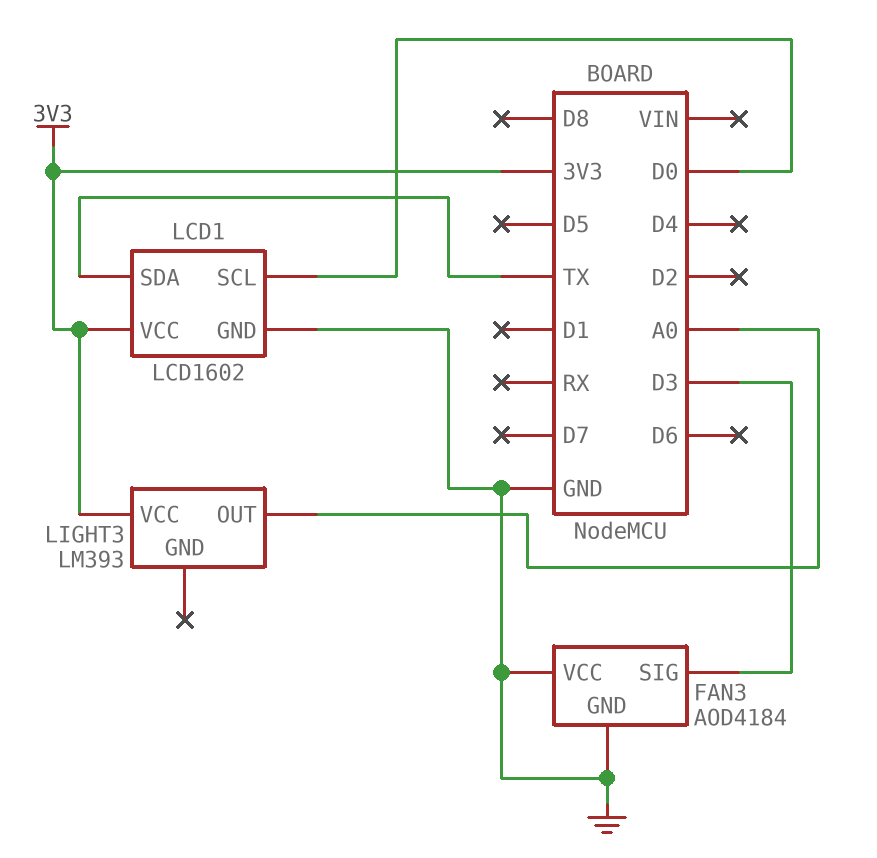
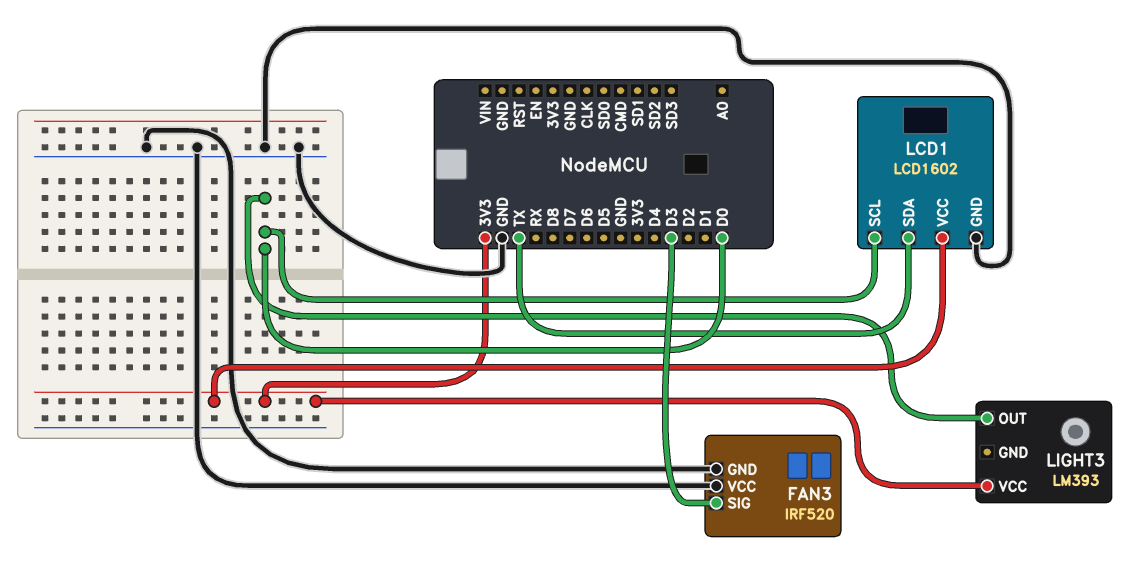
FAN3: AOD4184 -> IRF520
LIGHT3 pin OUT: A0 -> D0

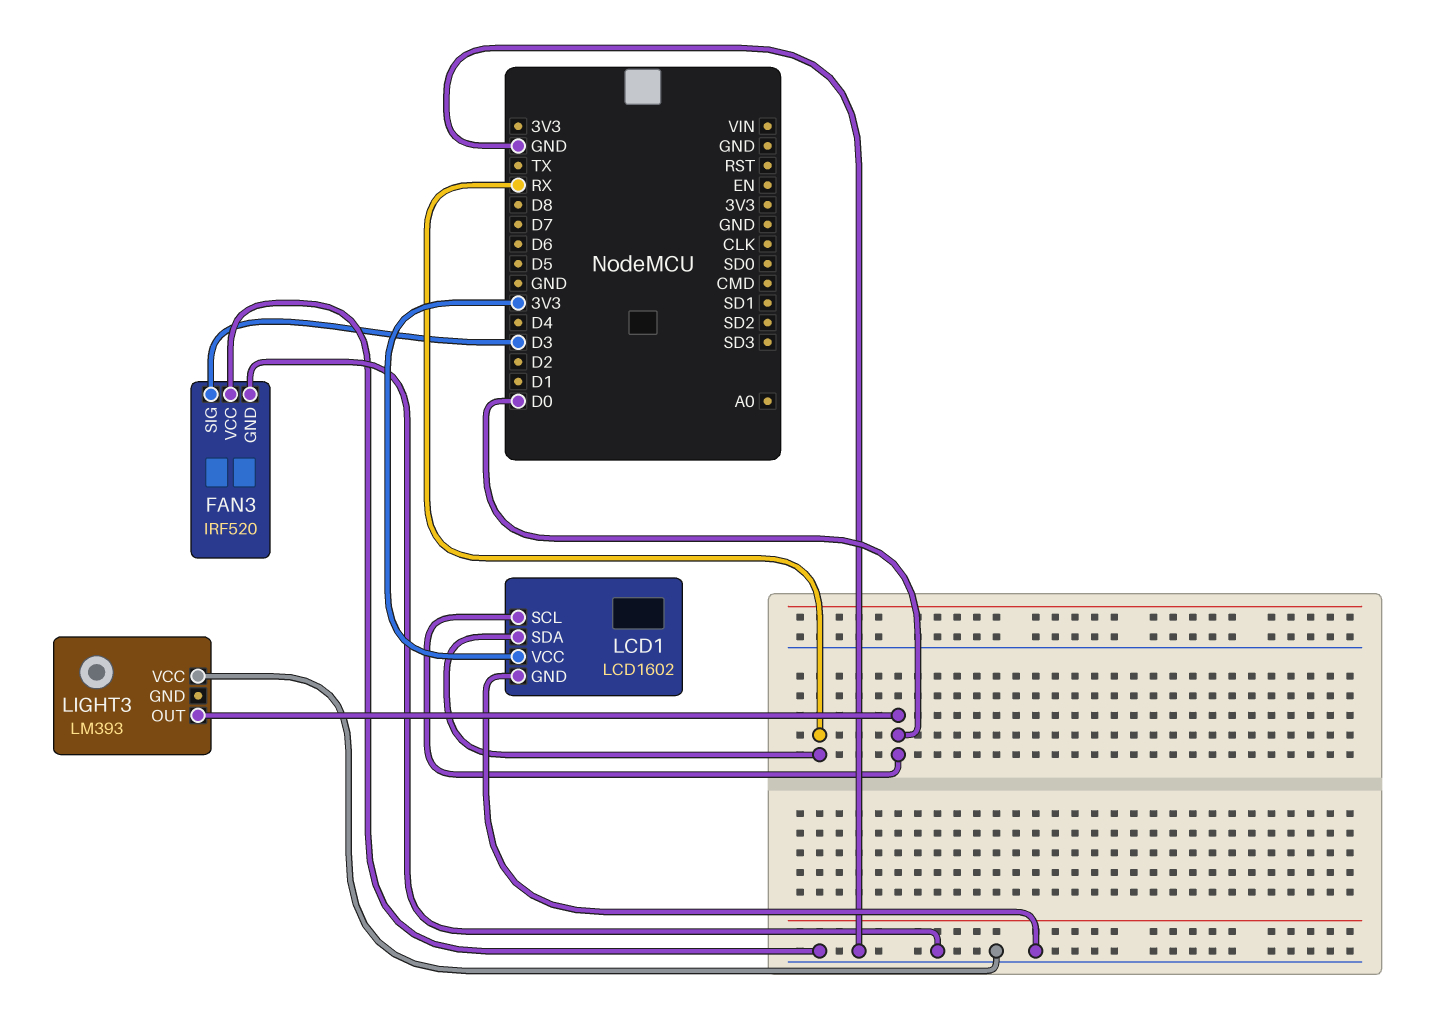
LCD1 pin SDA: TX -> RX
LIGHT3 pin VCC: 3V3 -> GND

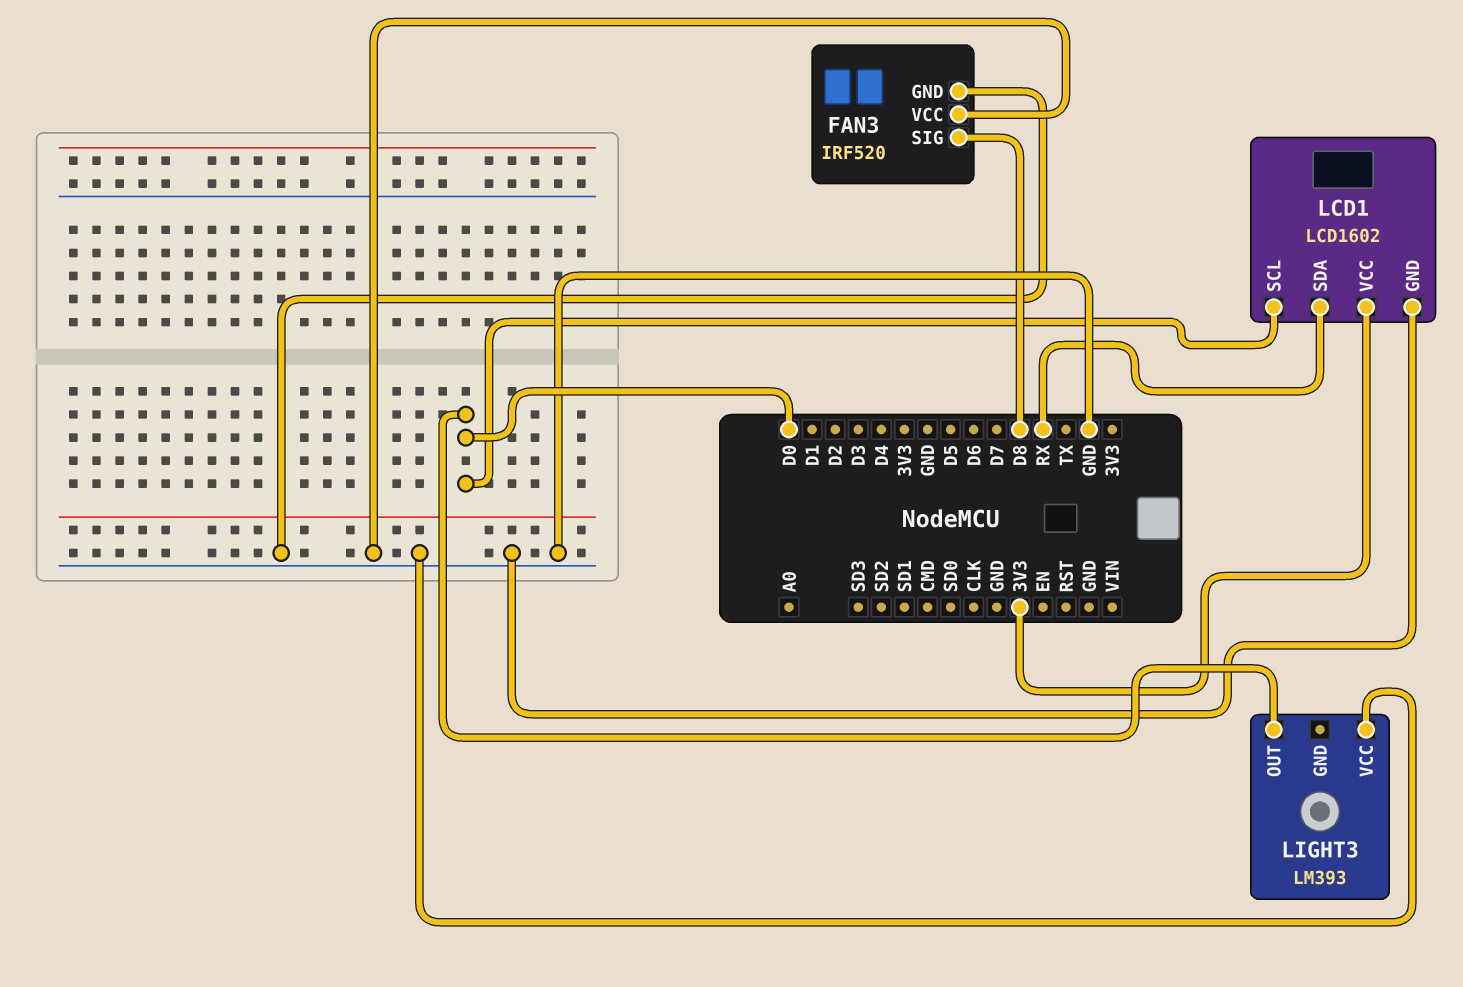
FAN3 pin SIG: D3 -> D8

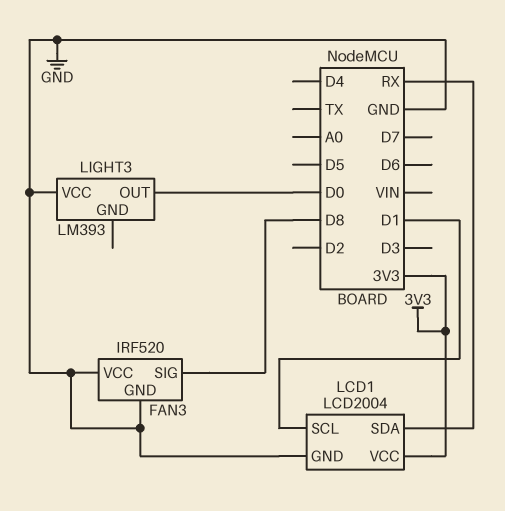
LCD1: LCD1602 -> LCD2004
LCD1 pin SCL: D0 -> D1

